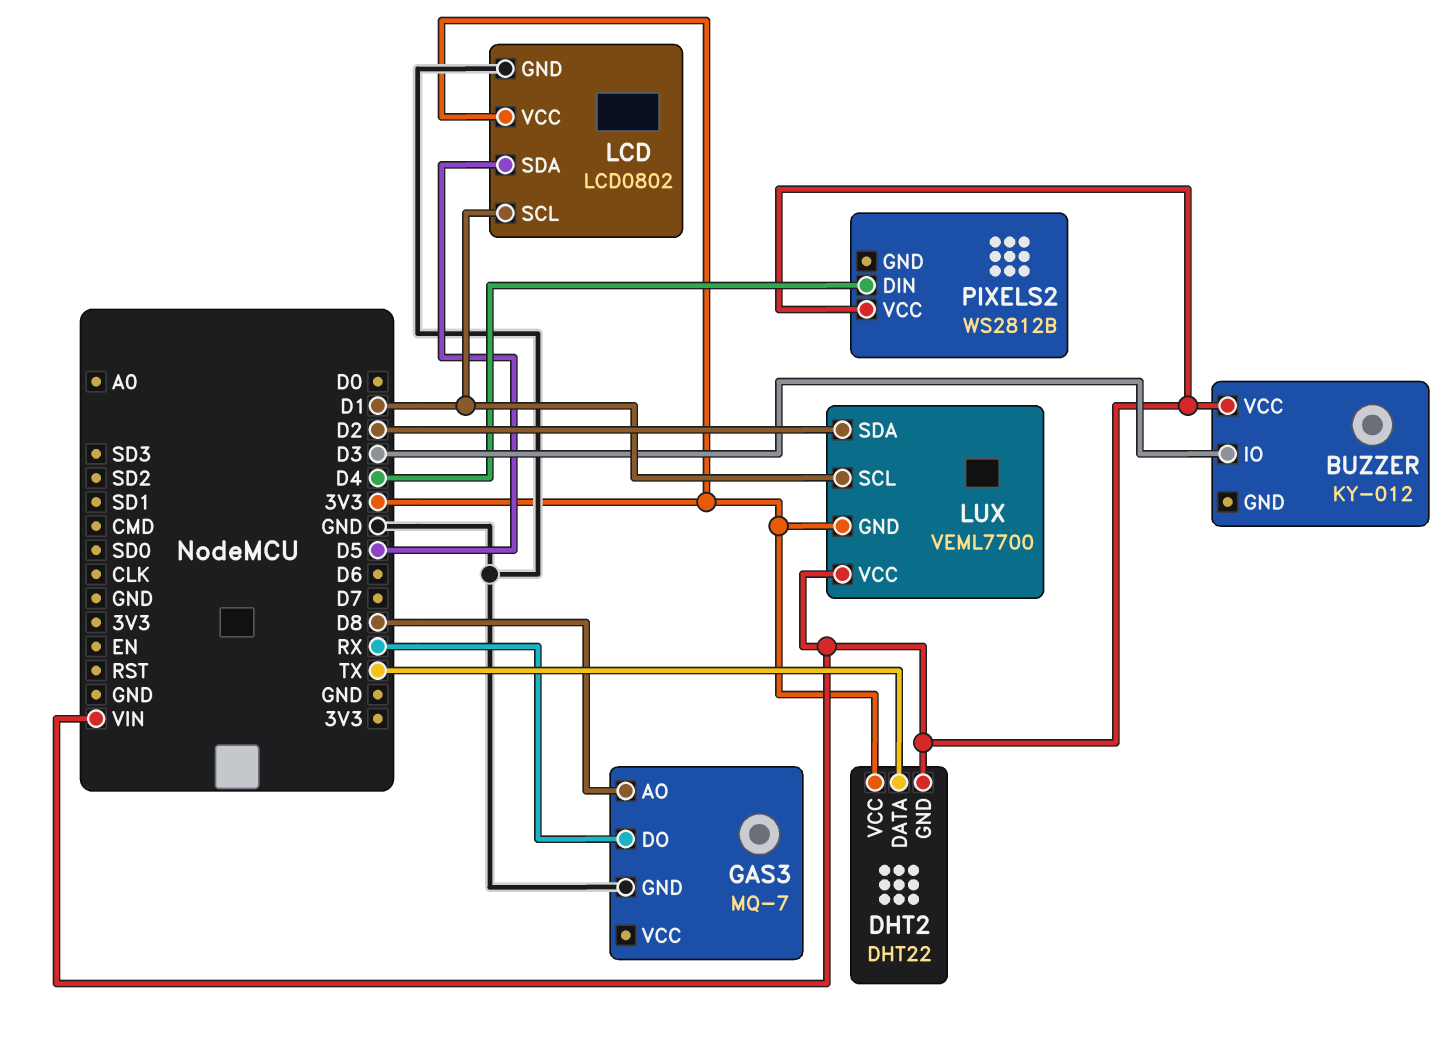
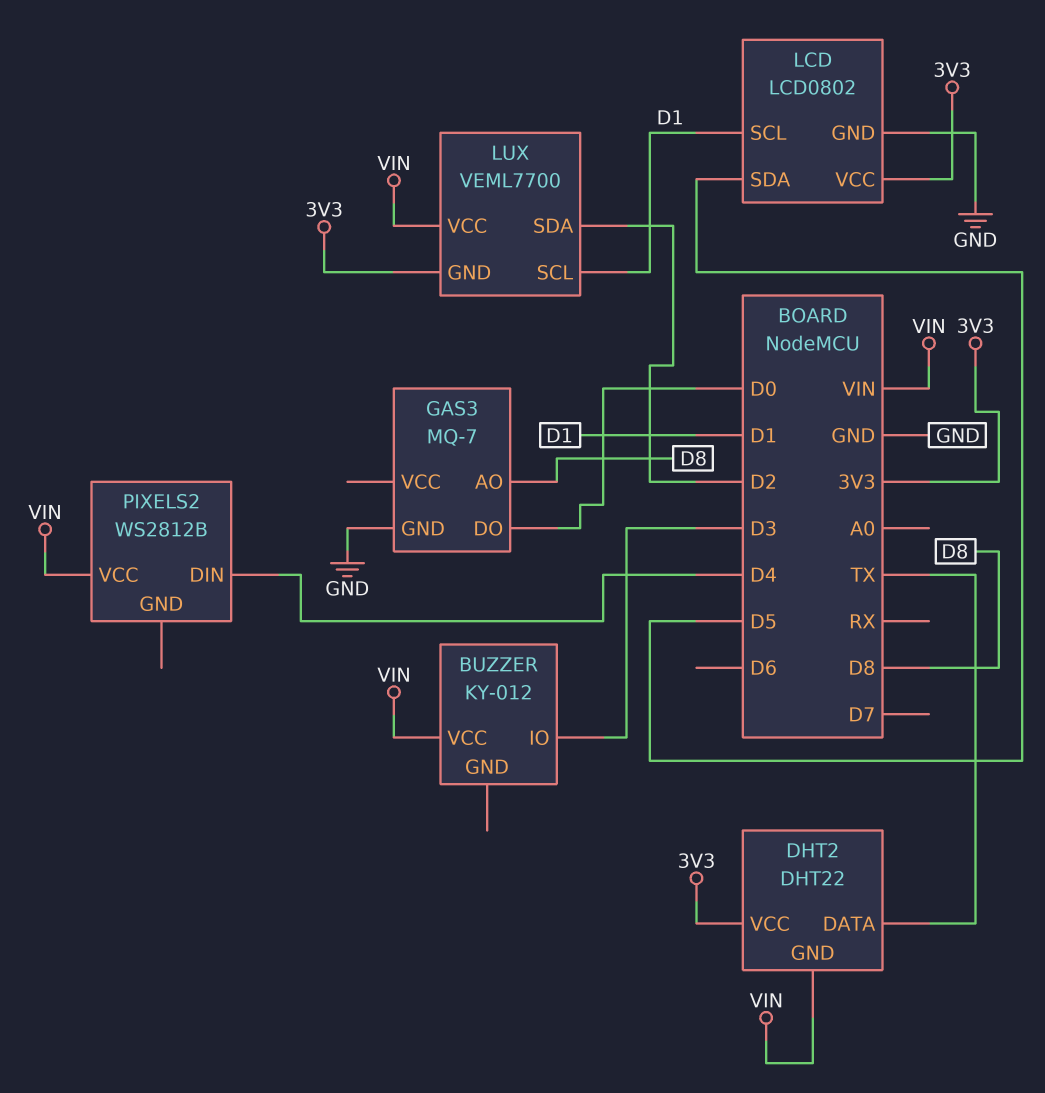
GAS3 pin DO: RX -> D0

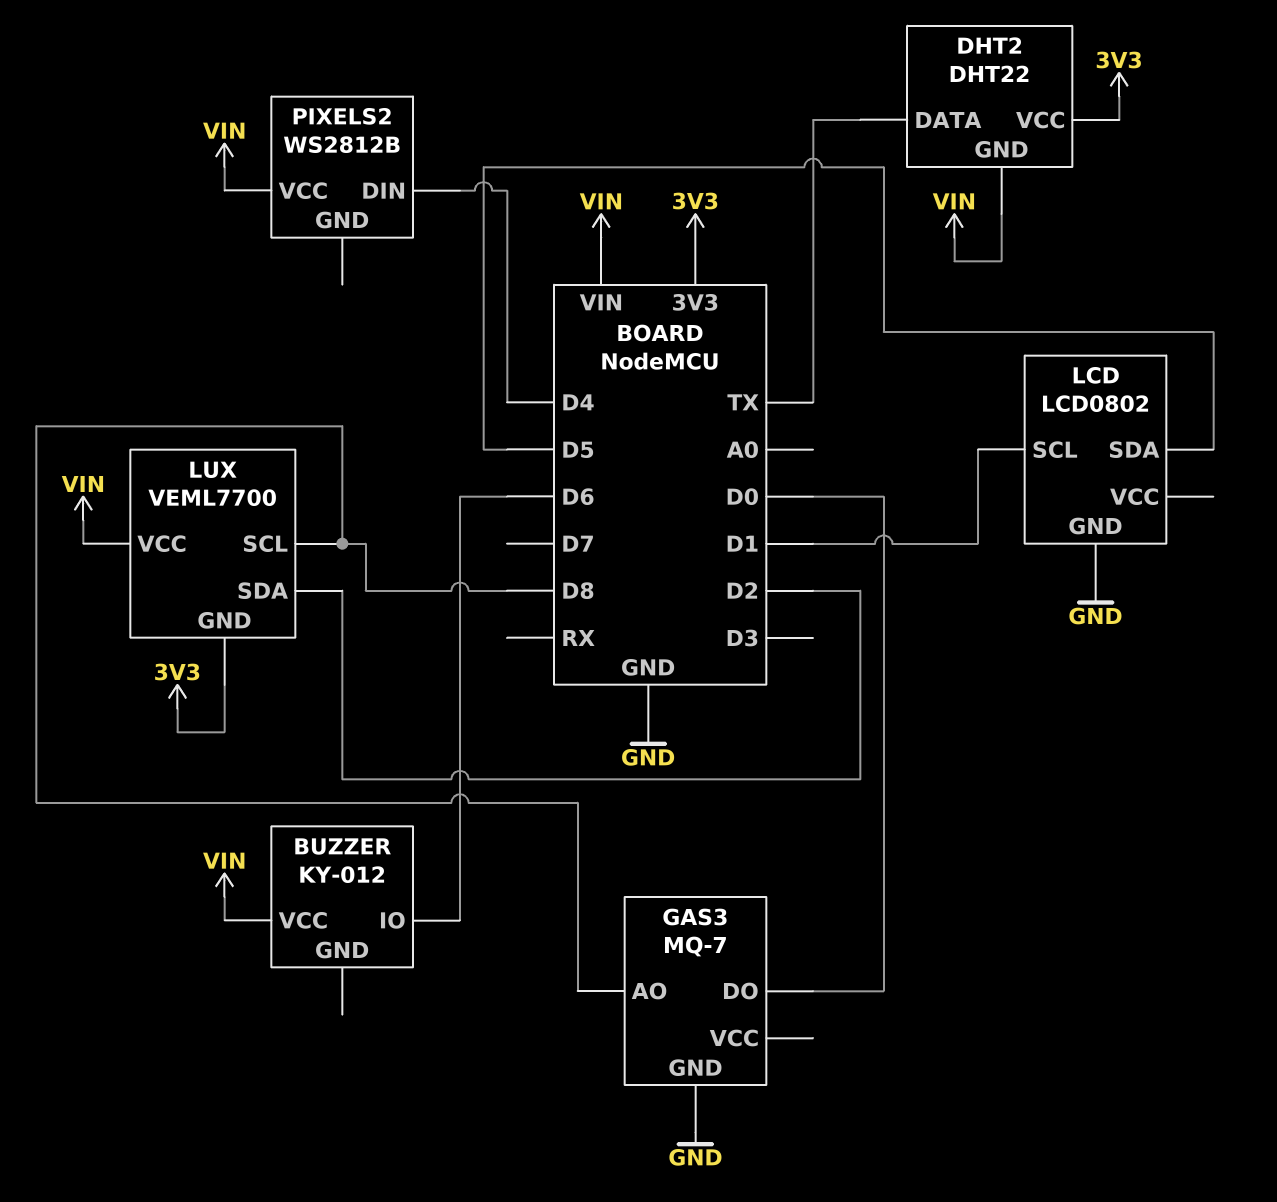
BUZZER pin IO: D3 -> D6
LCD pin VCC: 3V3 -> none
LUX pin SCL: D1 -> D8

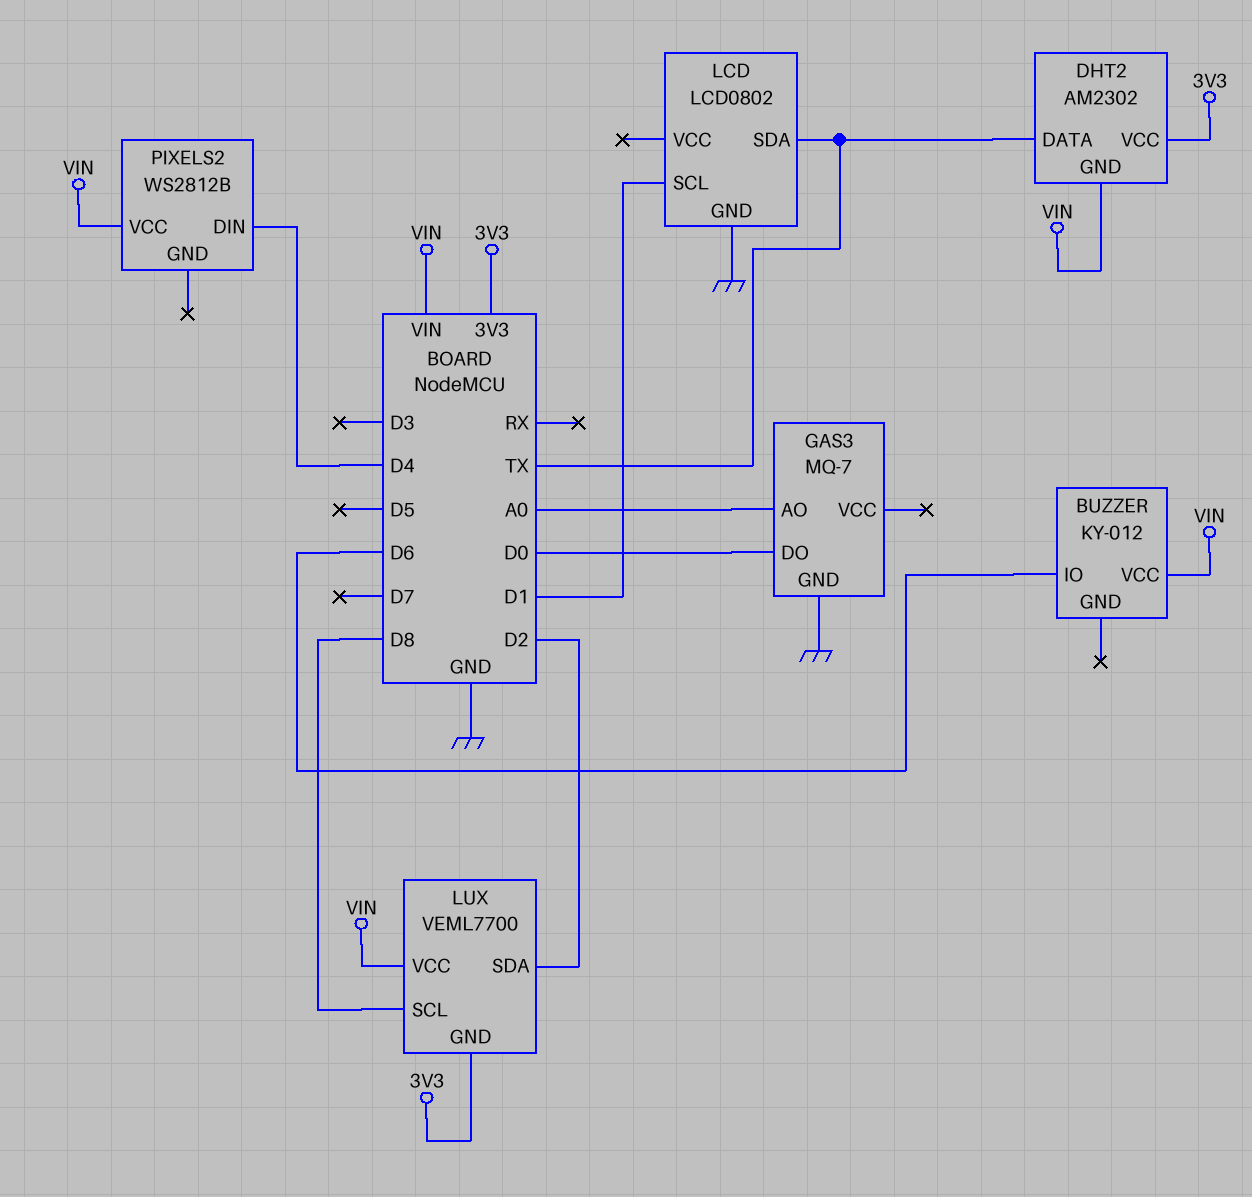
DHT2: DHT22 -> AM2302
GAS3 pin AO: D8 -> A0
LCD pin SDA: D5 -> TX

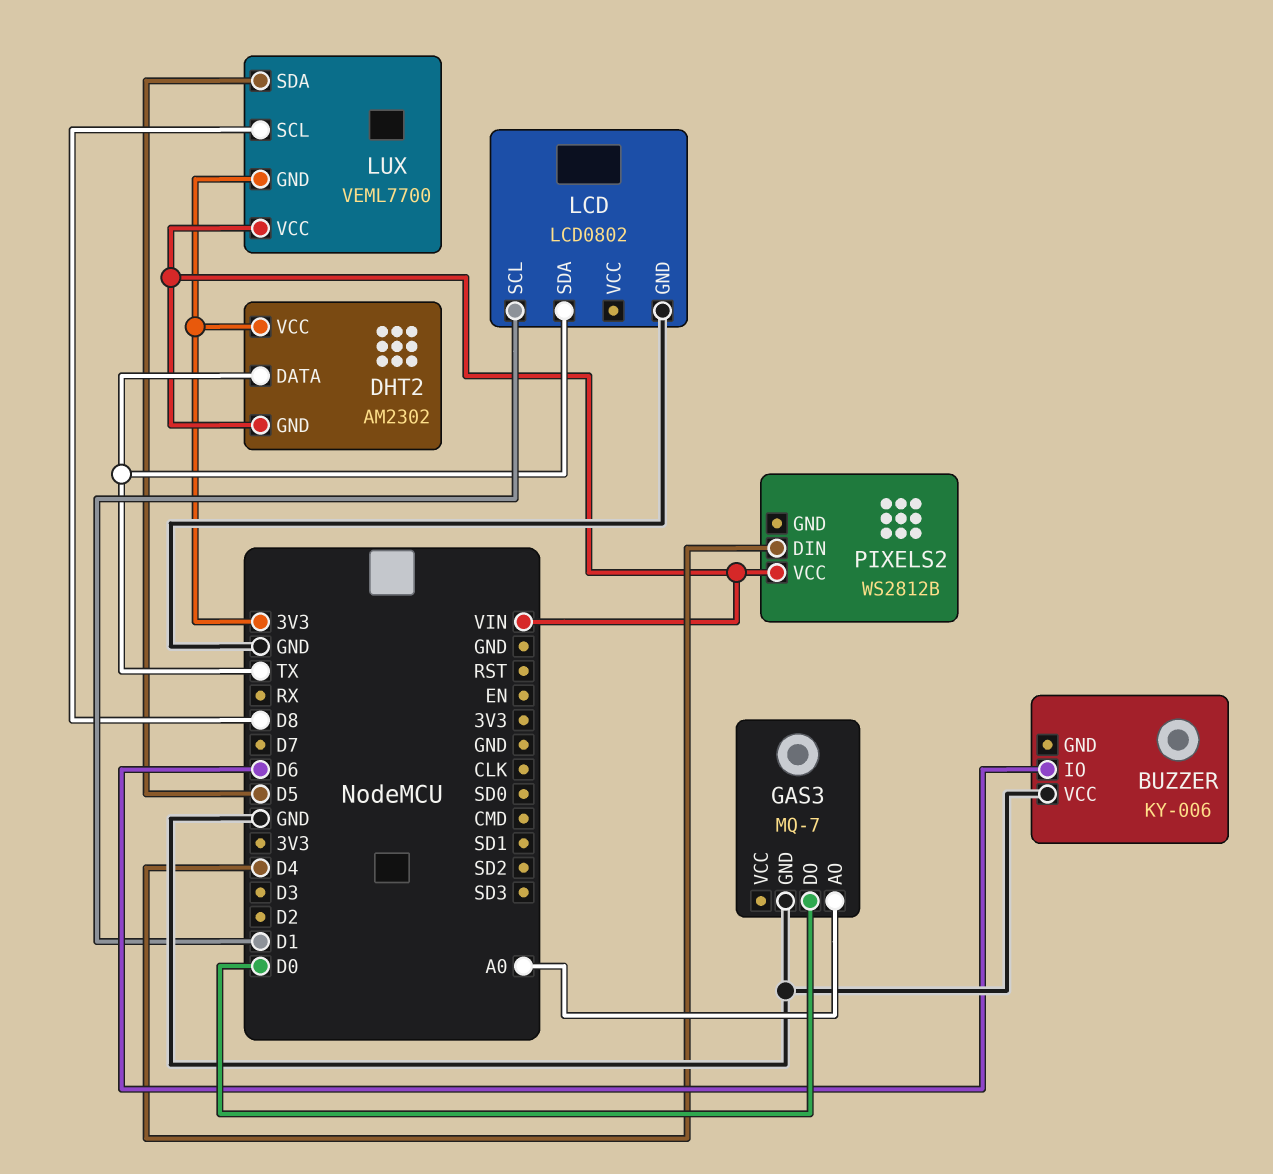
BUZZER: KY-012 -> KY-006
BUZZER pin VCC: VIN -> GND
LUX pin SDA: D2 -> D5

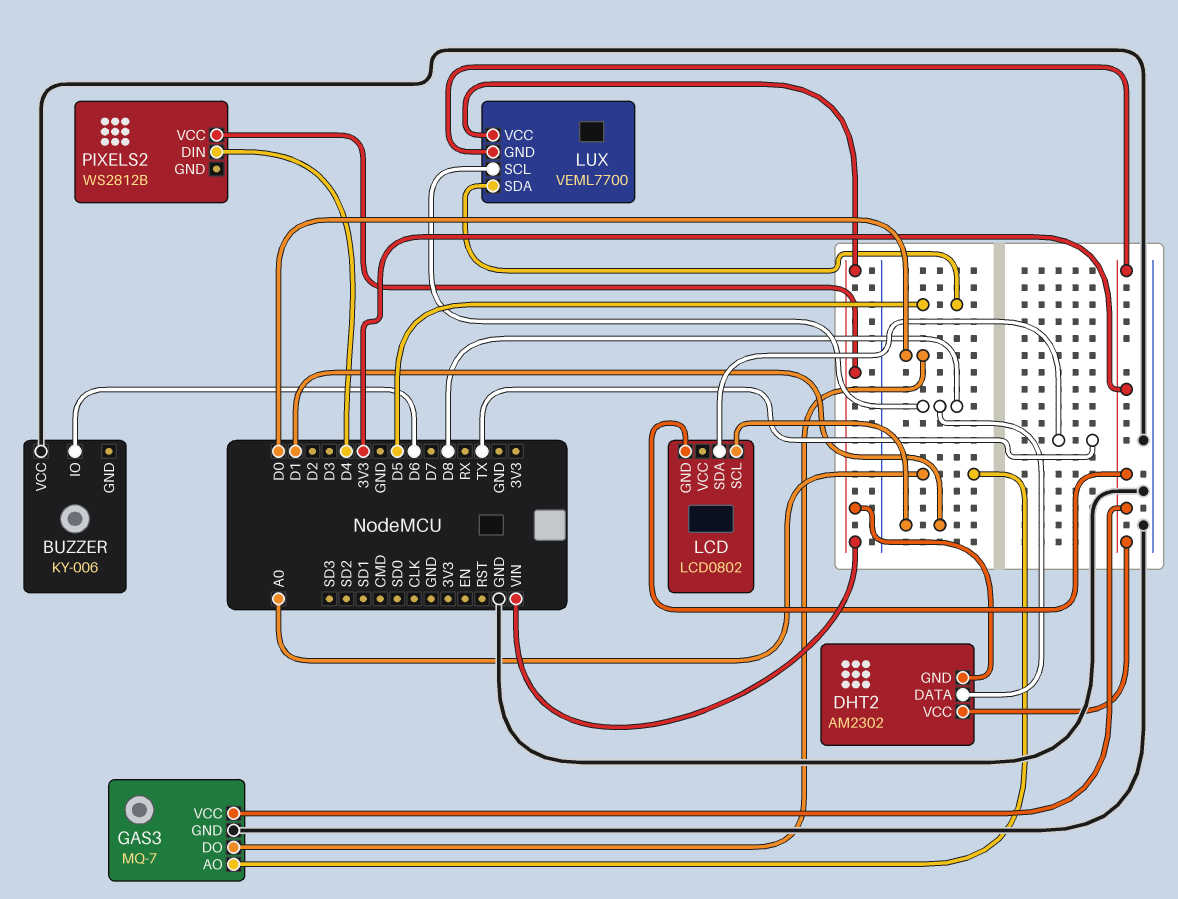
DHT2 pin DATA: TX -> D8
GAS3 pin VCC: none -> 3V3
LCD pin GND: GND -> 3V3

